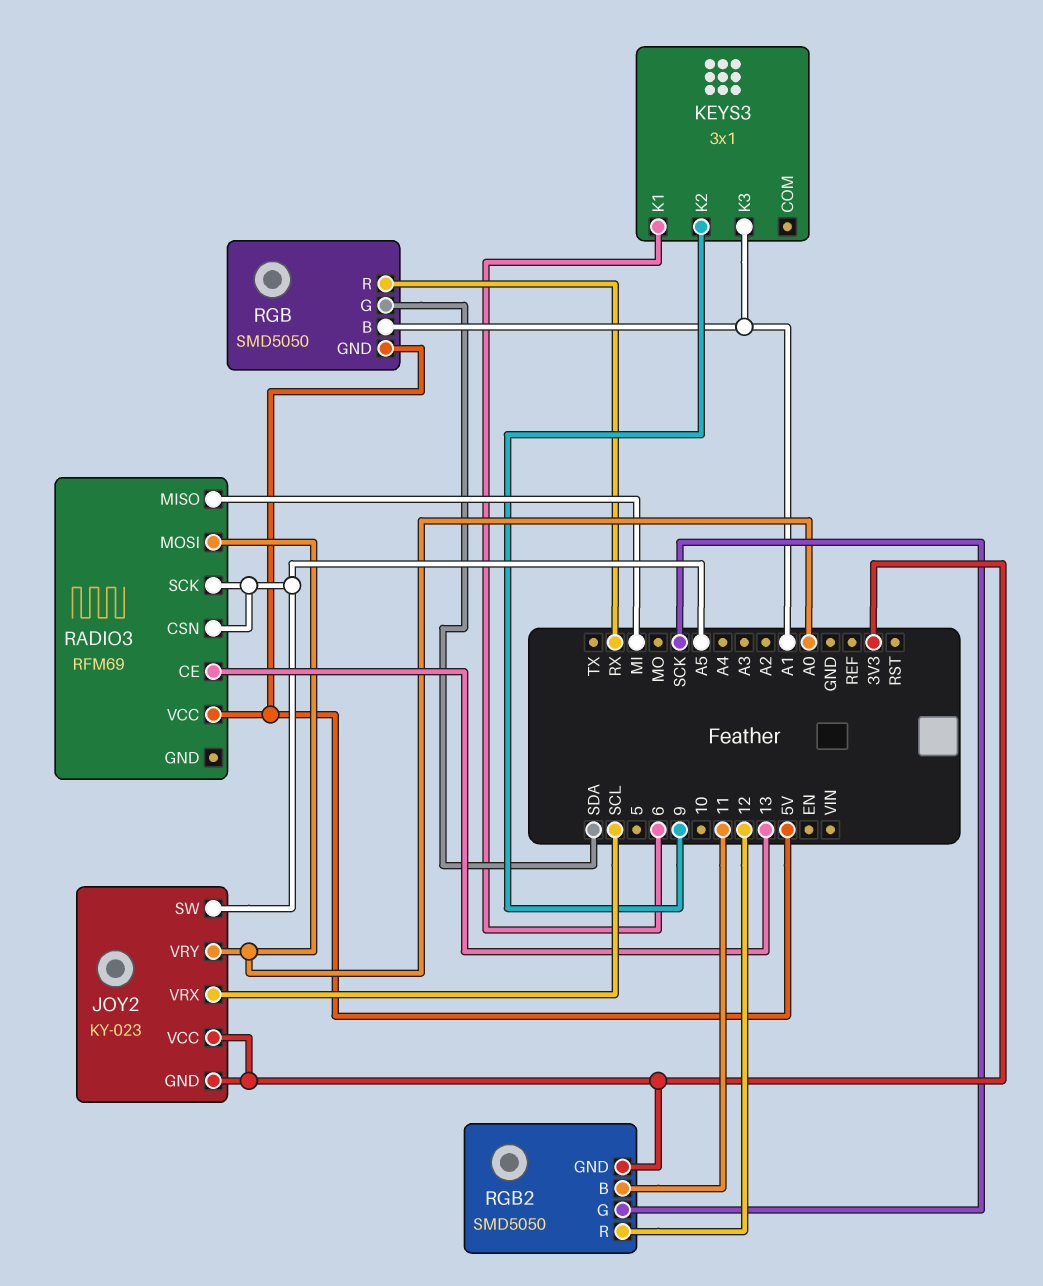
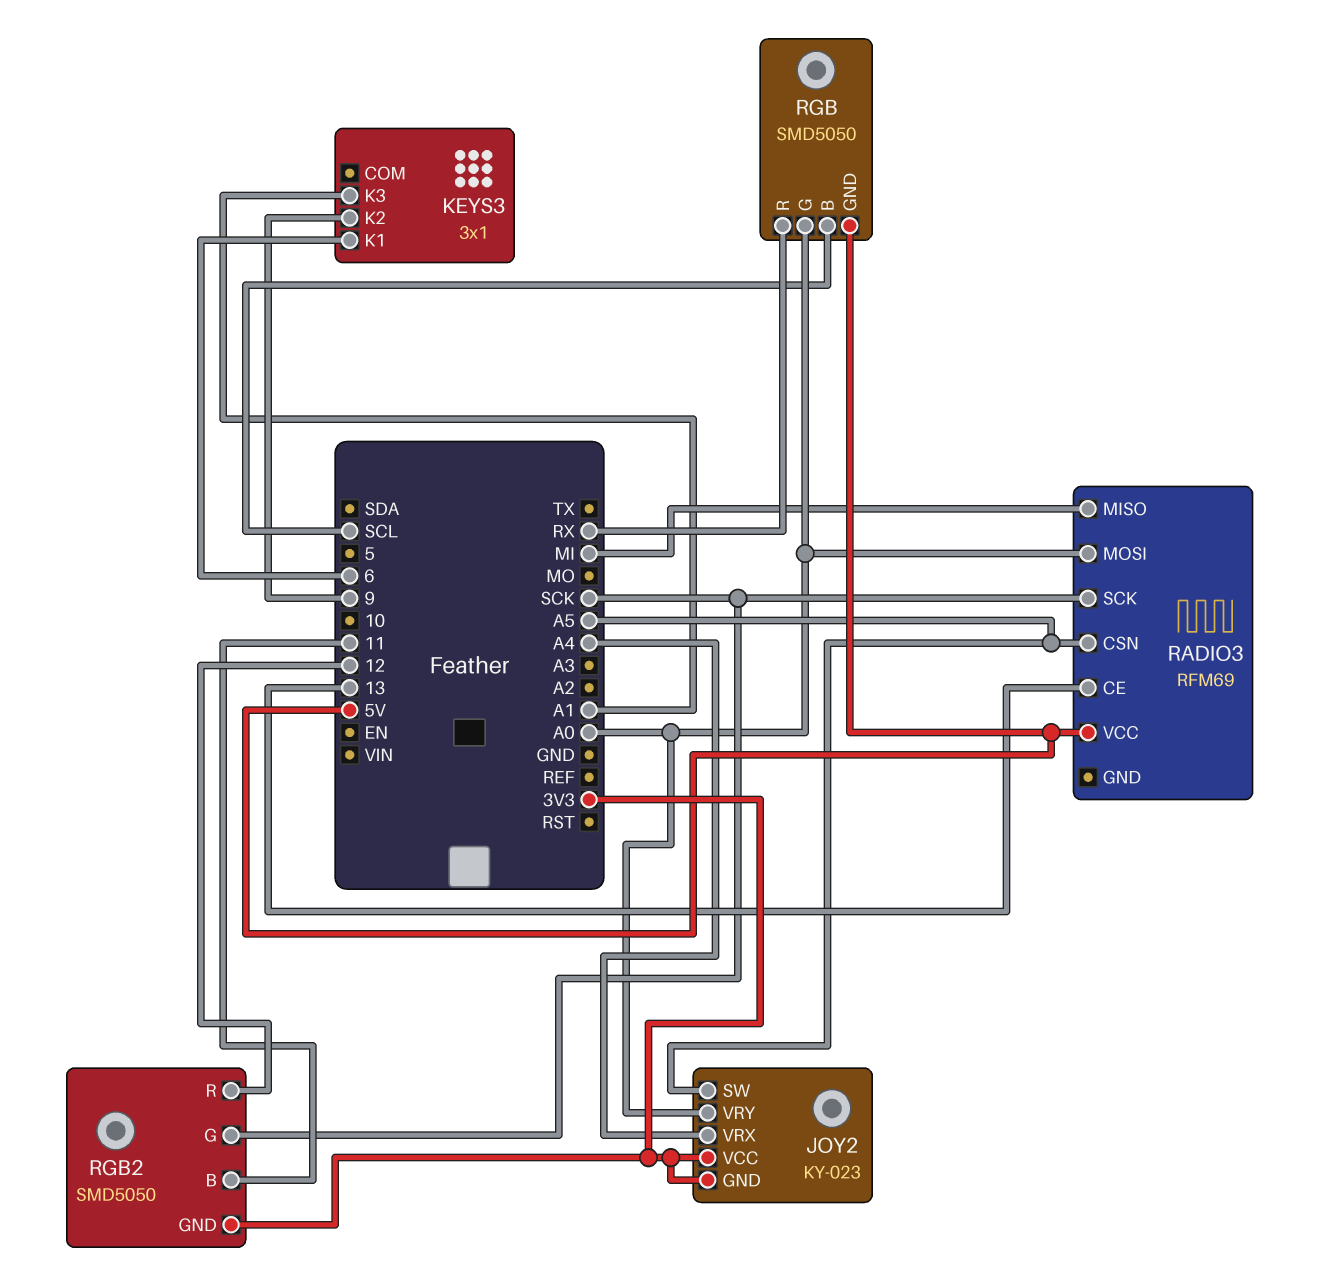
JOY2 pin VRX: SCL -> A4
RADIO3 pin SCK: A5 -> SCK
RGB pin B: A1 -> SCL
RGB pin G: SDA -> A0

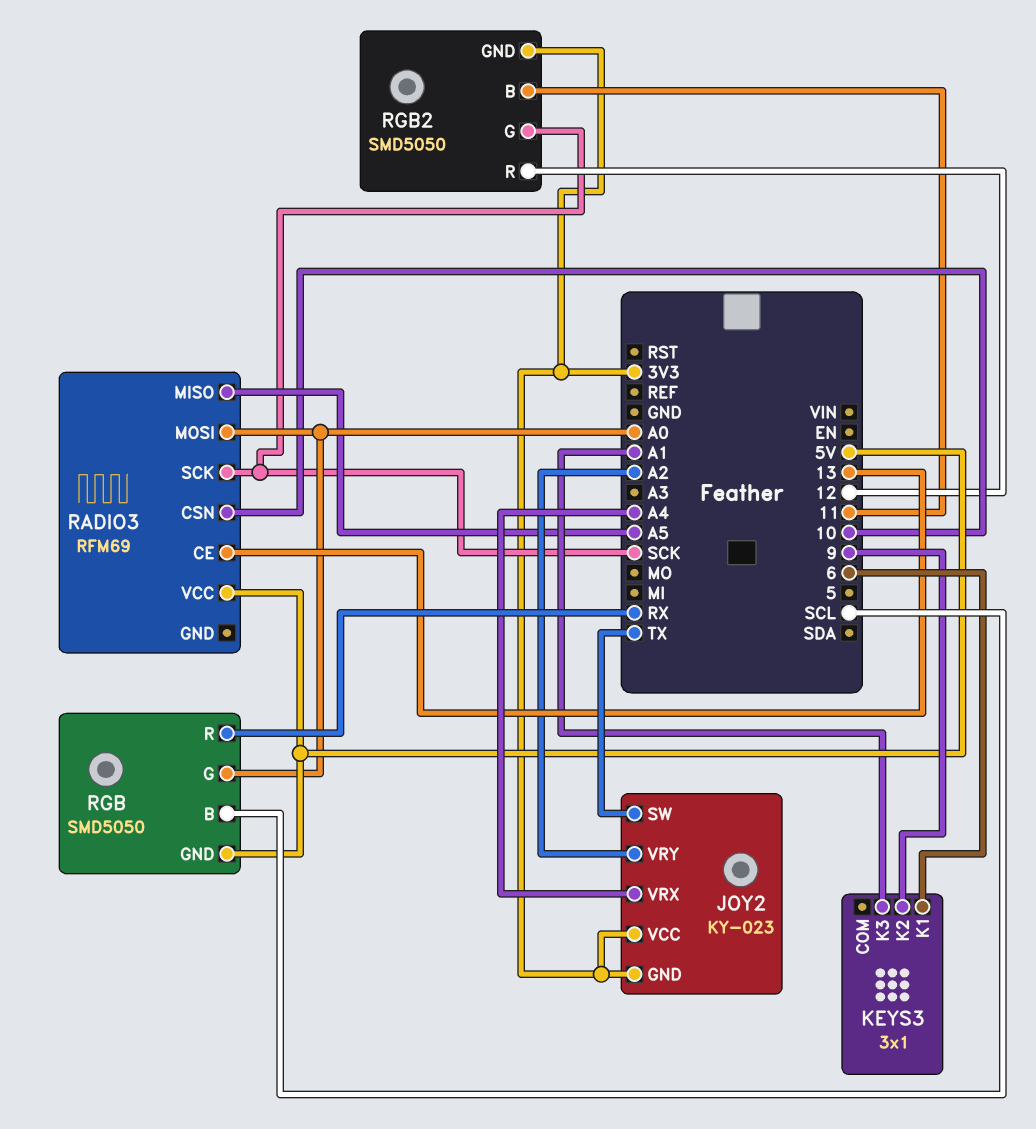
JOY2 pin SW: A5 -> TX
JOY2 pin VRY: A0 -> A2
RADIO3 pin CSN: A5 -> 10
RADIO3 pin MISO: MI -> A5

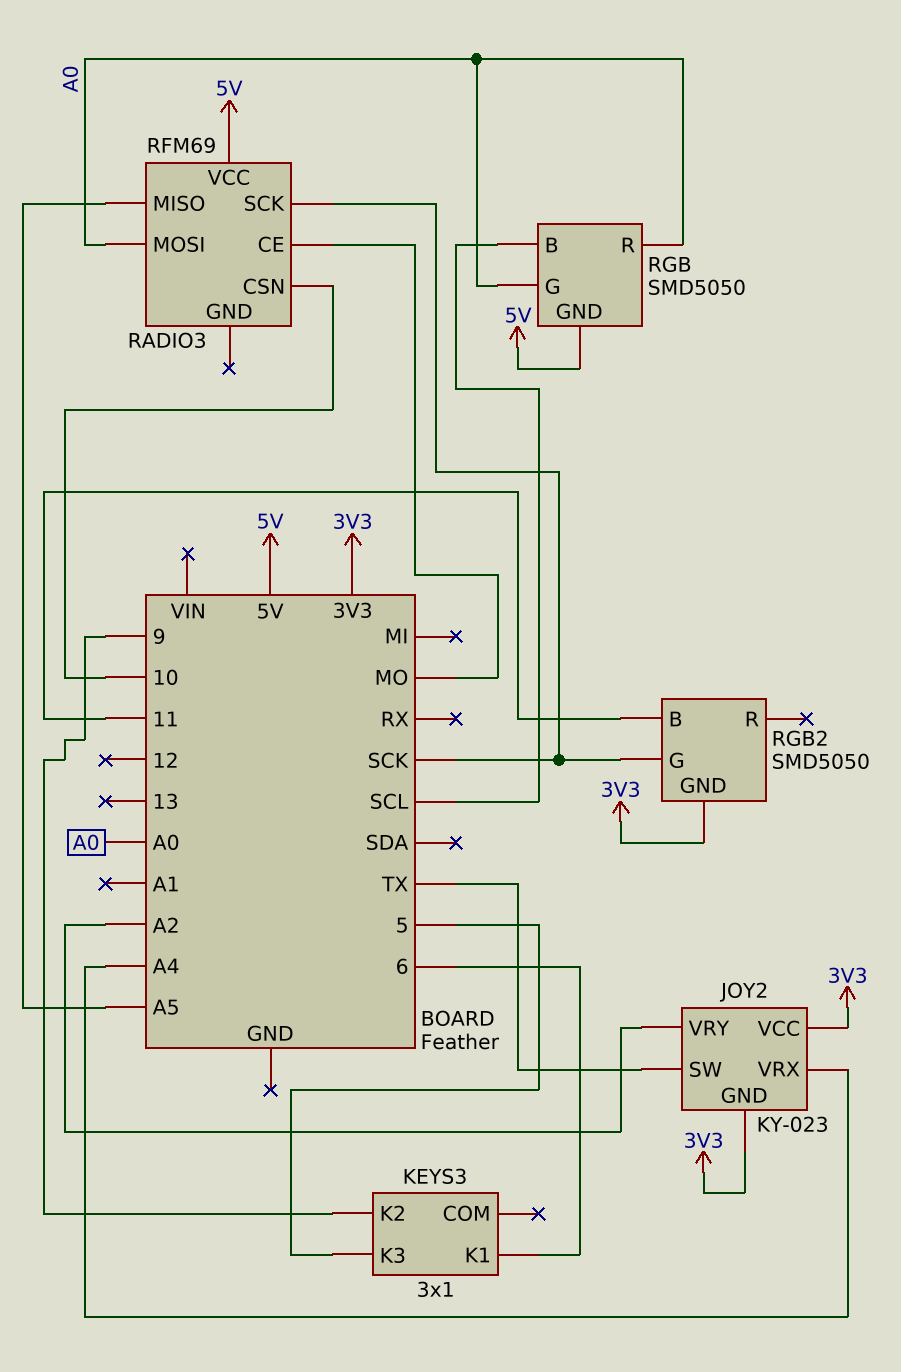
KEYS3 pin K3: A1 -> 5
RADIO3 pin CE: 13 -> MO
RGB pin R: RX -> A0
RGB2 pin R: 12 -> none

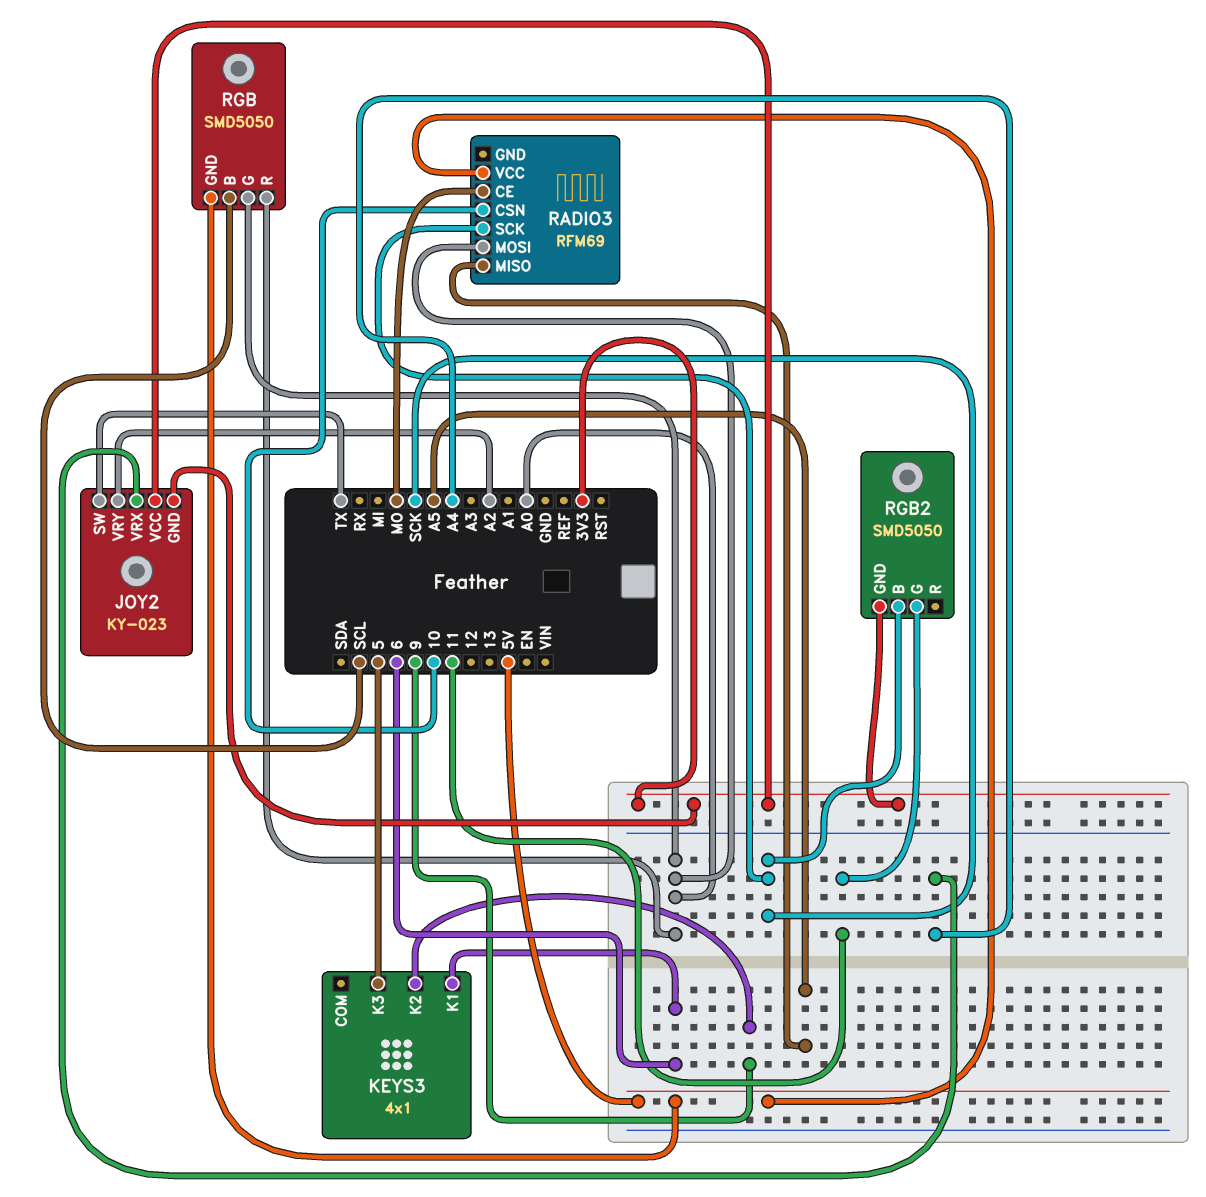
KEYS3: 3x1 -> 4x1
RGB2 pin B: 11 -> SCK
RGB2 pin G: SCK -> 11

